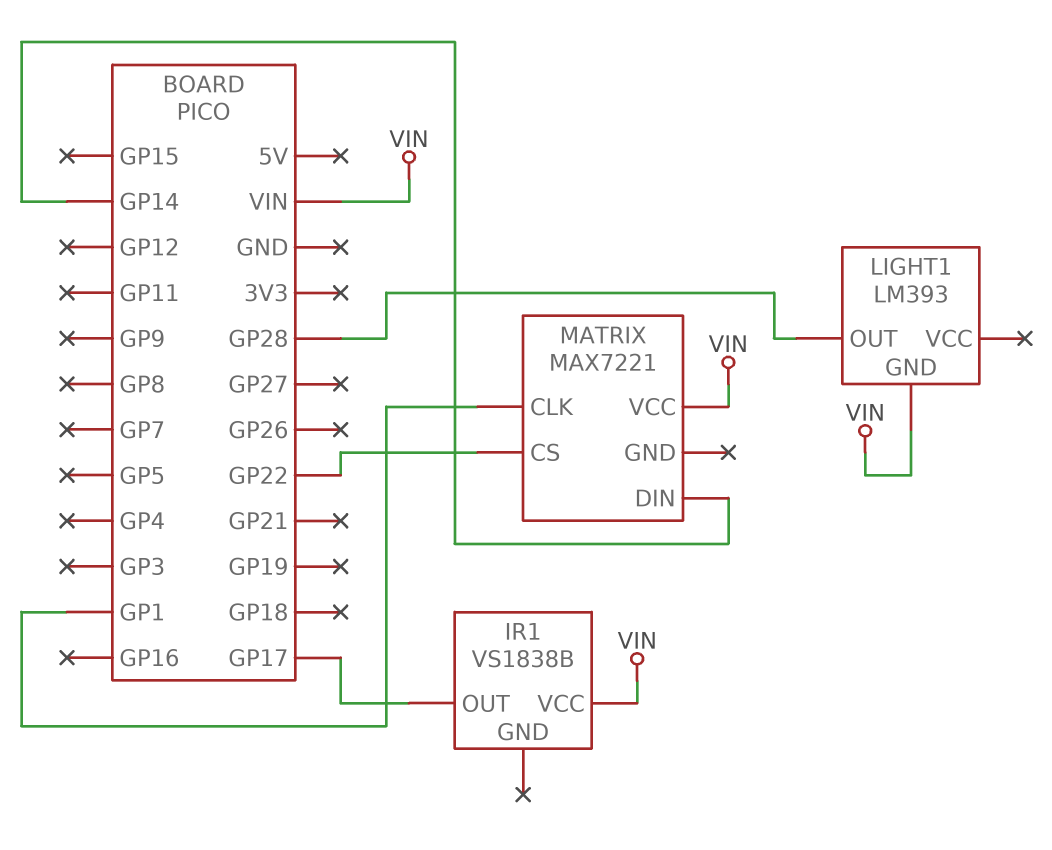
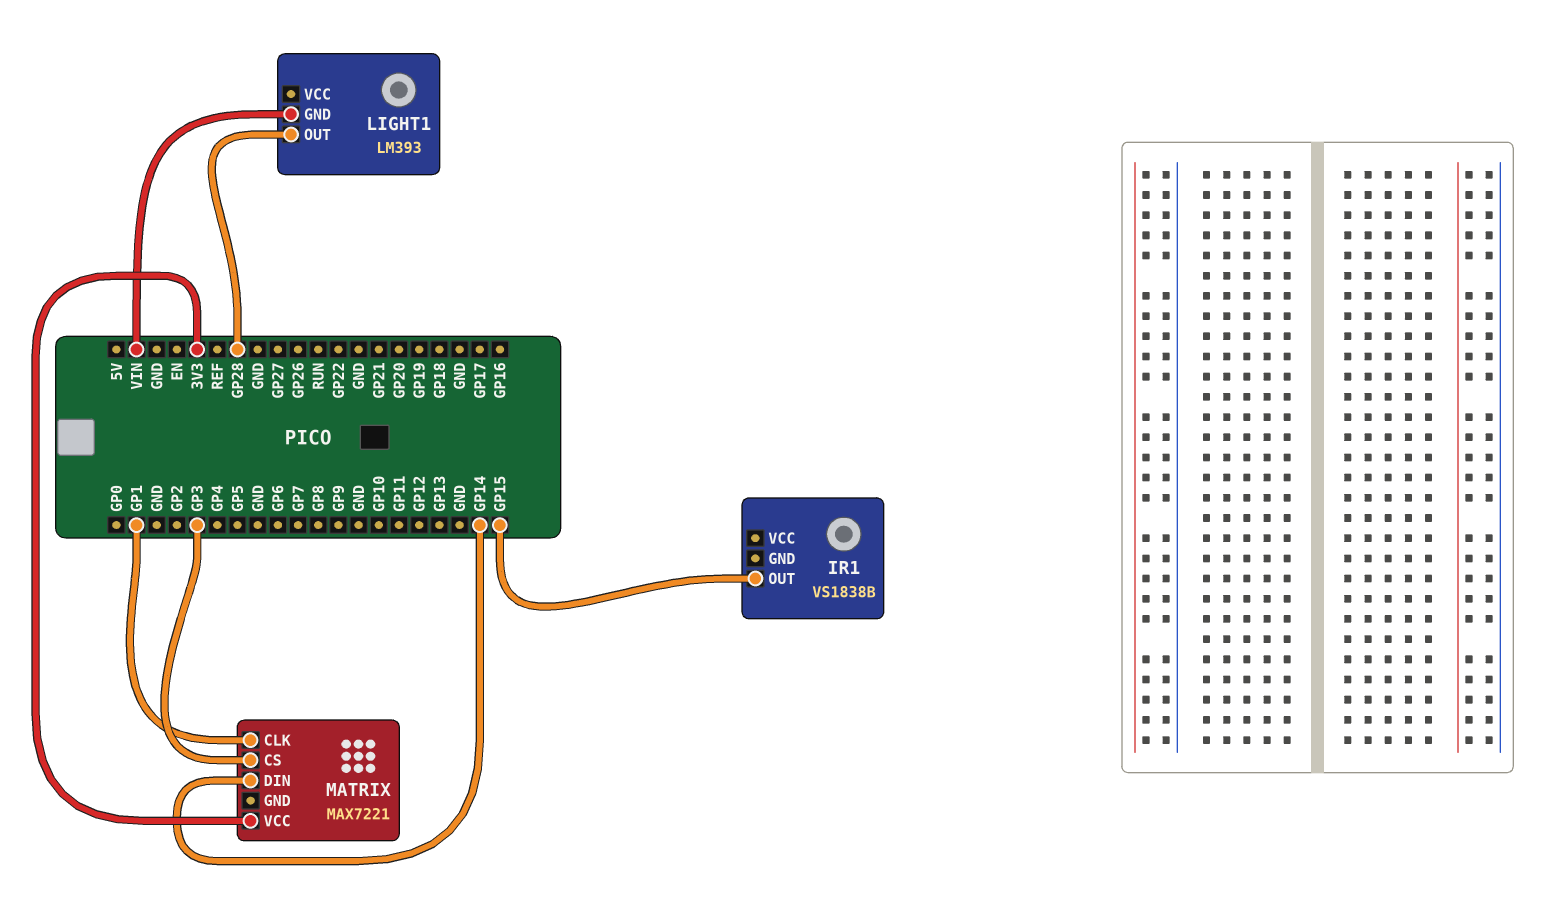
IR1 pin OUT: GP17 -> GP15
IR1 pin VCC: VIN -> none
MATRIX pin CS: GP22 -> GP3
MATRIX pin VCC: VIN -> 3V3

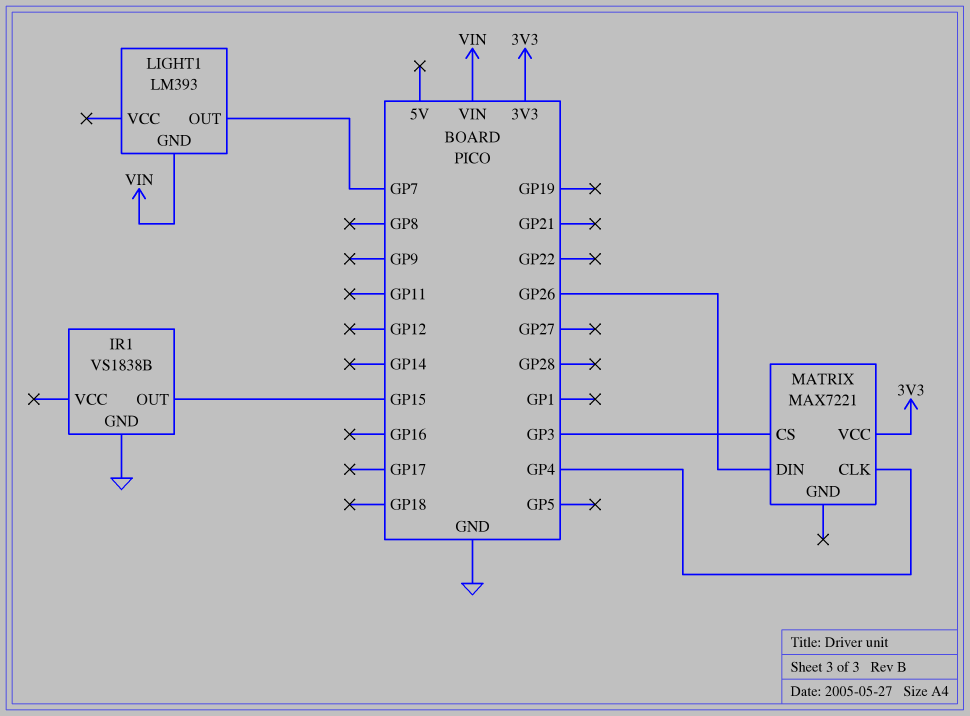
IR1 pin GND: none -> GND
LIGHT1 pin OUT: GP28 -> GP7
MATRIX pin CLK: GP1 -> GP4
MATRIX pin DIN: GP14 -> GP26

